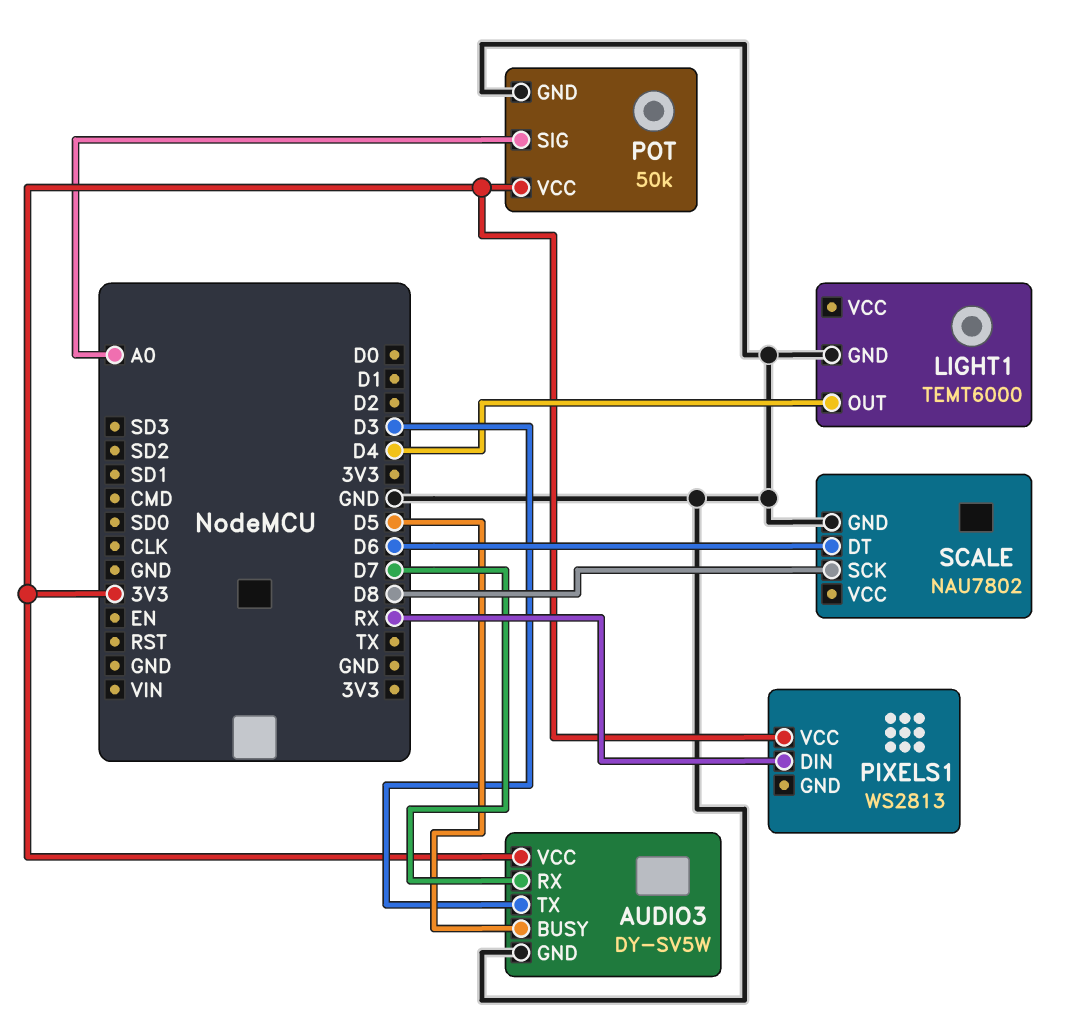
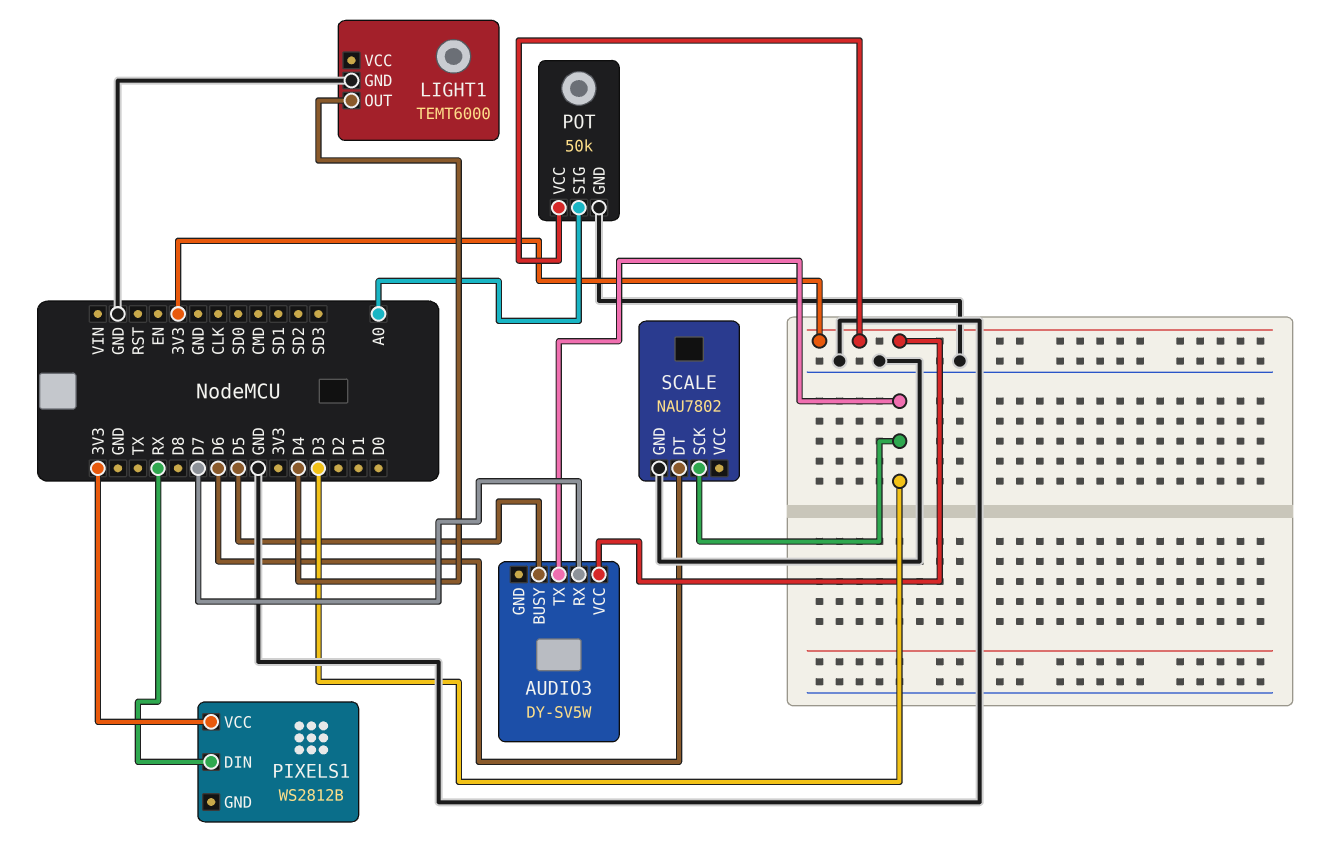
AUDIO3 pin GND: GND -> none
PIXELS1: WS2813 -> WS2812B
SCALE pin SCK: D8 -> D3

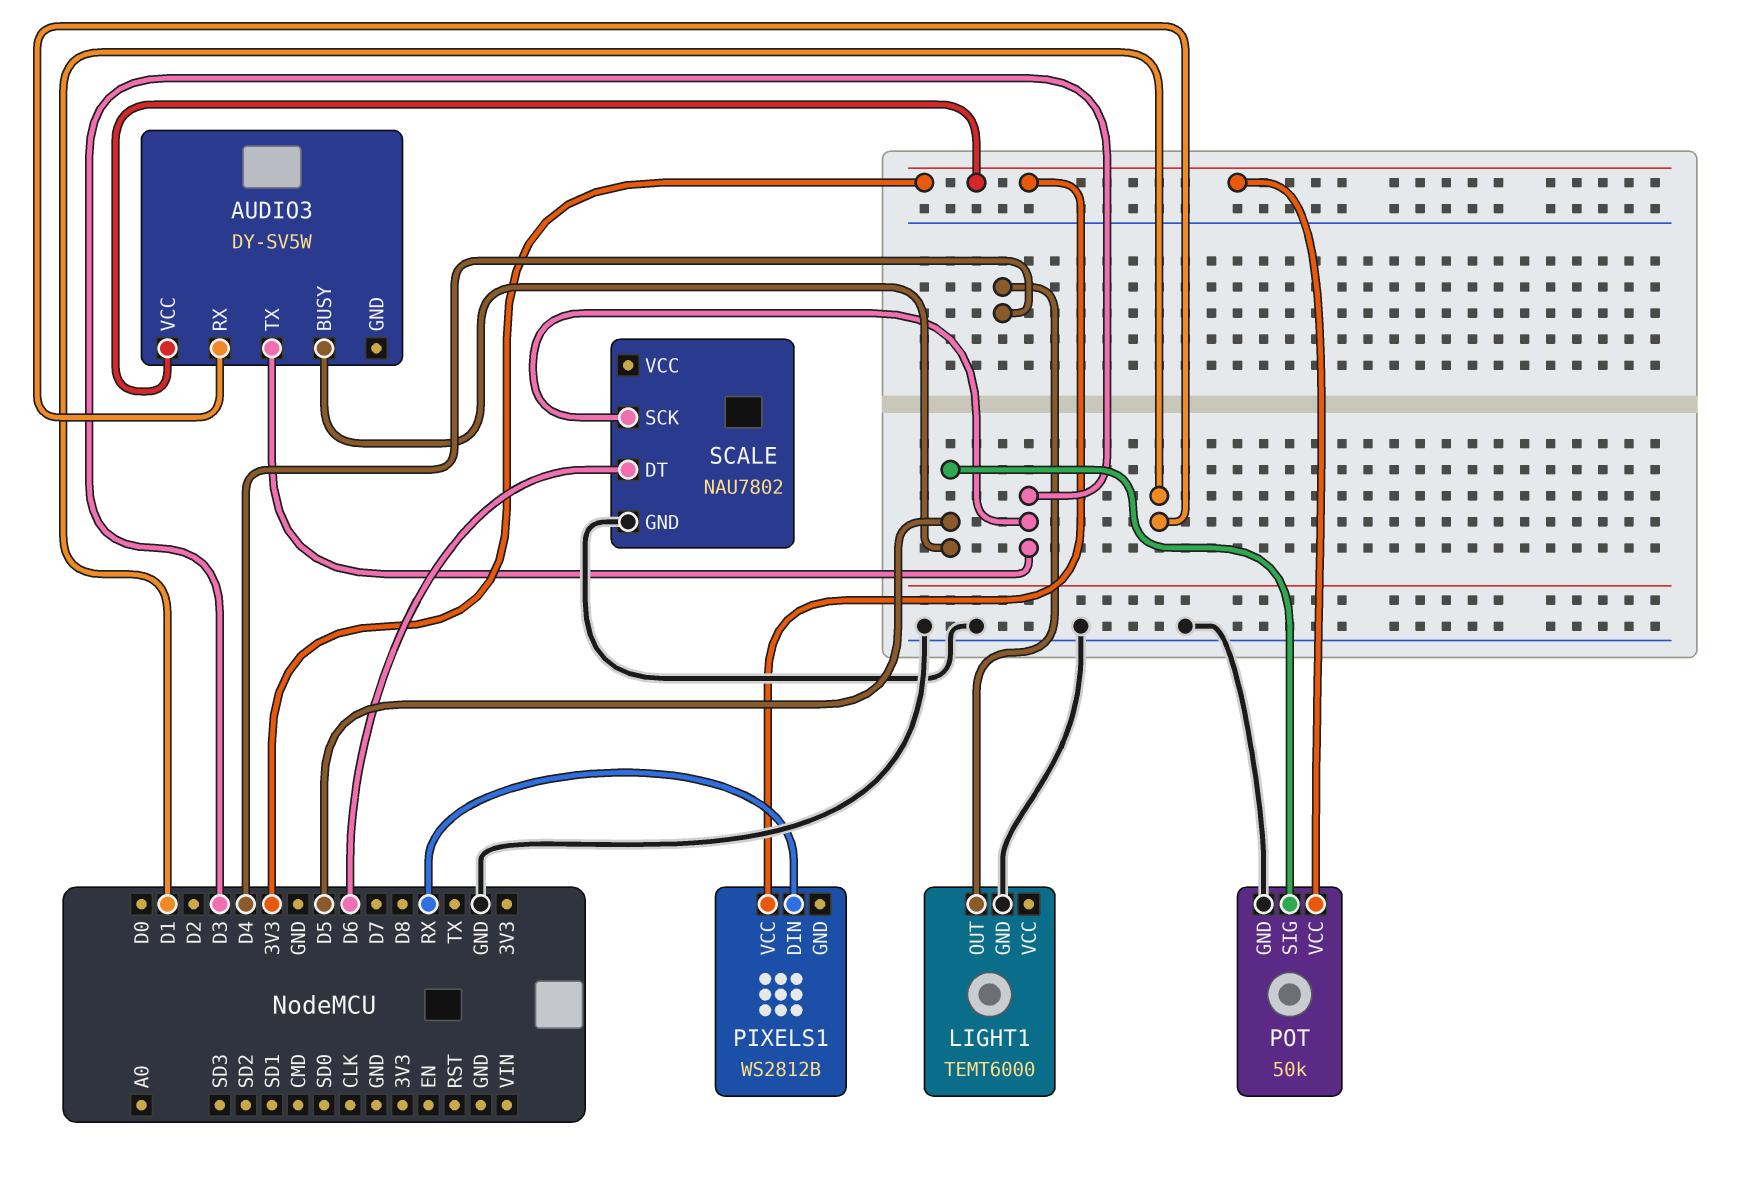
AUDIO3 pin RX: D7 -> D1
POT pin SIG: A0 -> D5

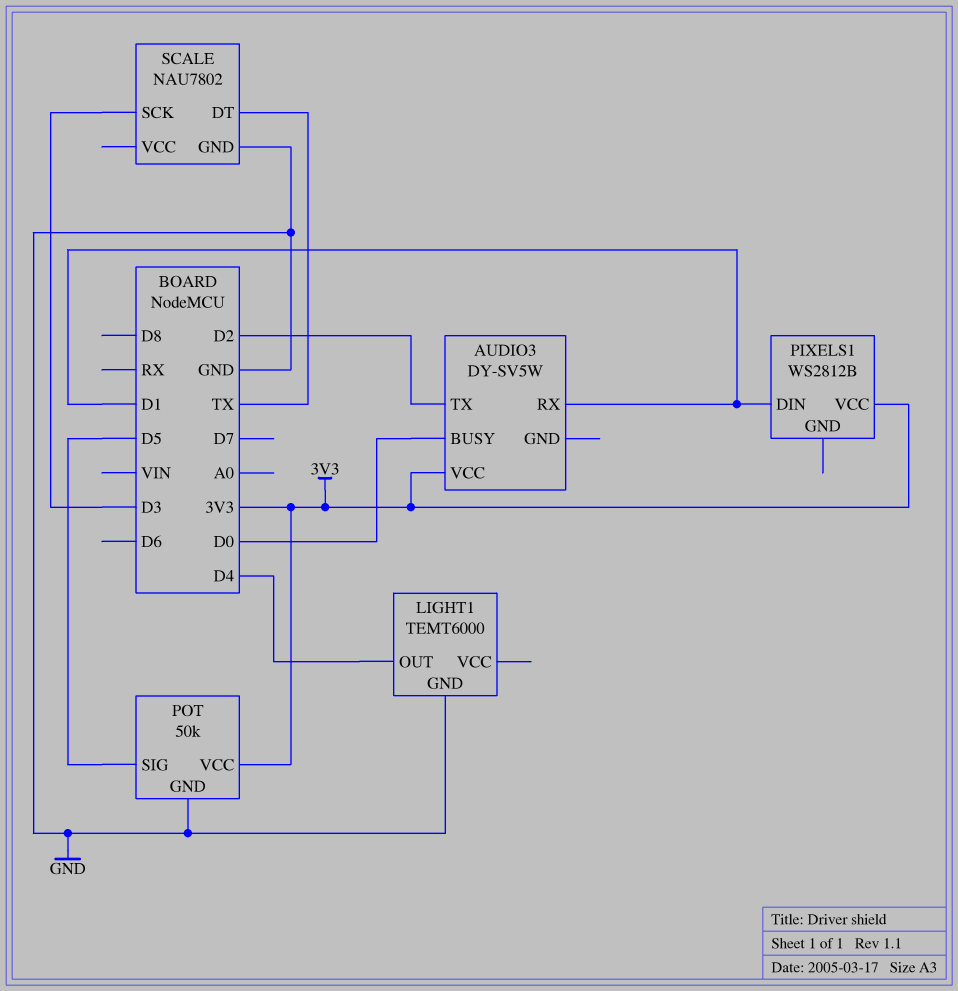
AUDIO3 pin BUSY: D5 -> D0
AUDIO3 pin TX: D3 -> D2
PIXELS1 pin DIN: RX -> D1
SCALE pin DT: D6 -> TX

